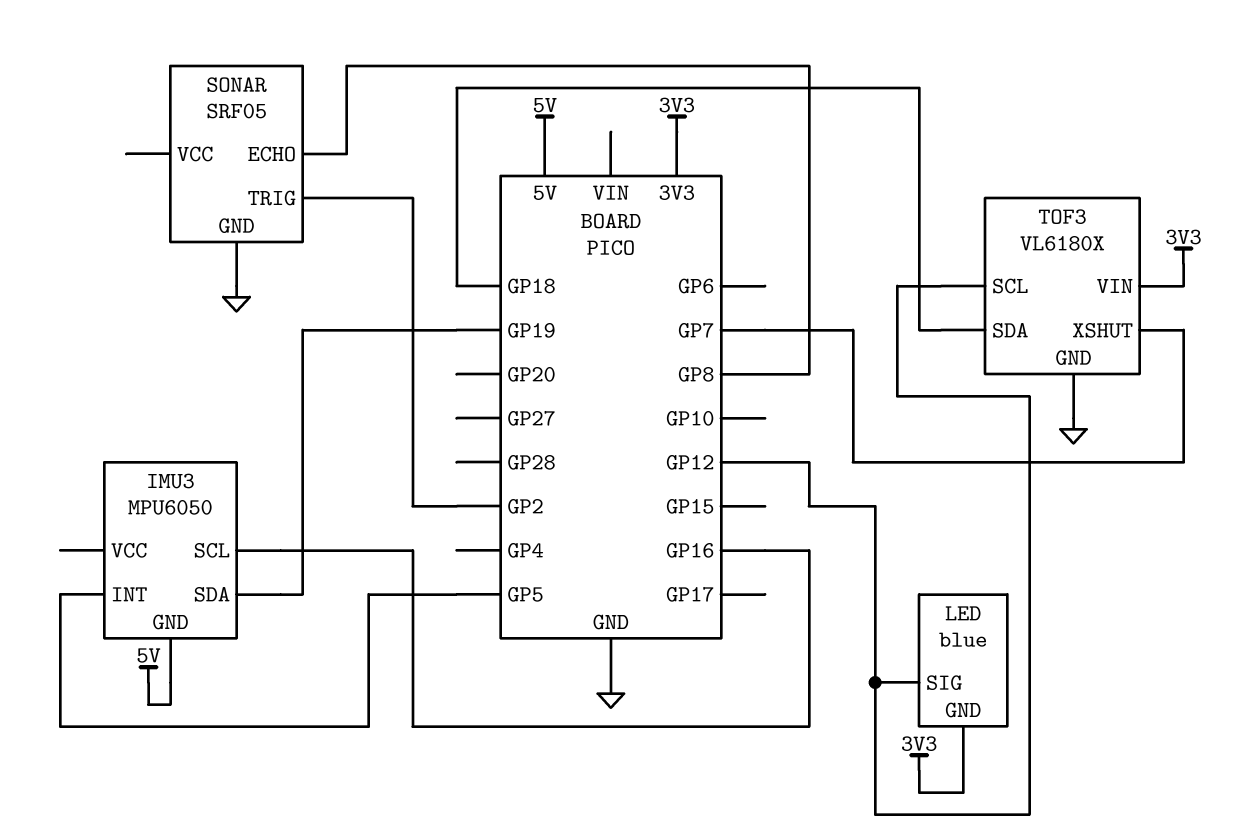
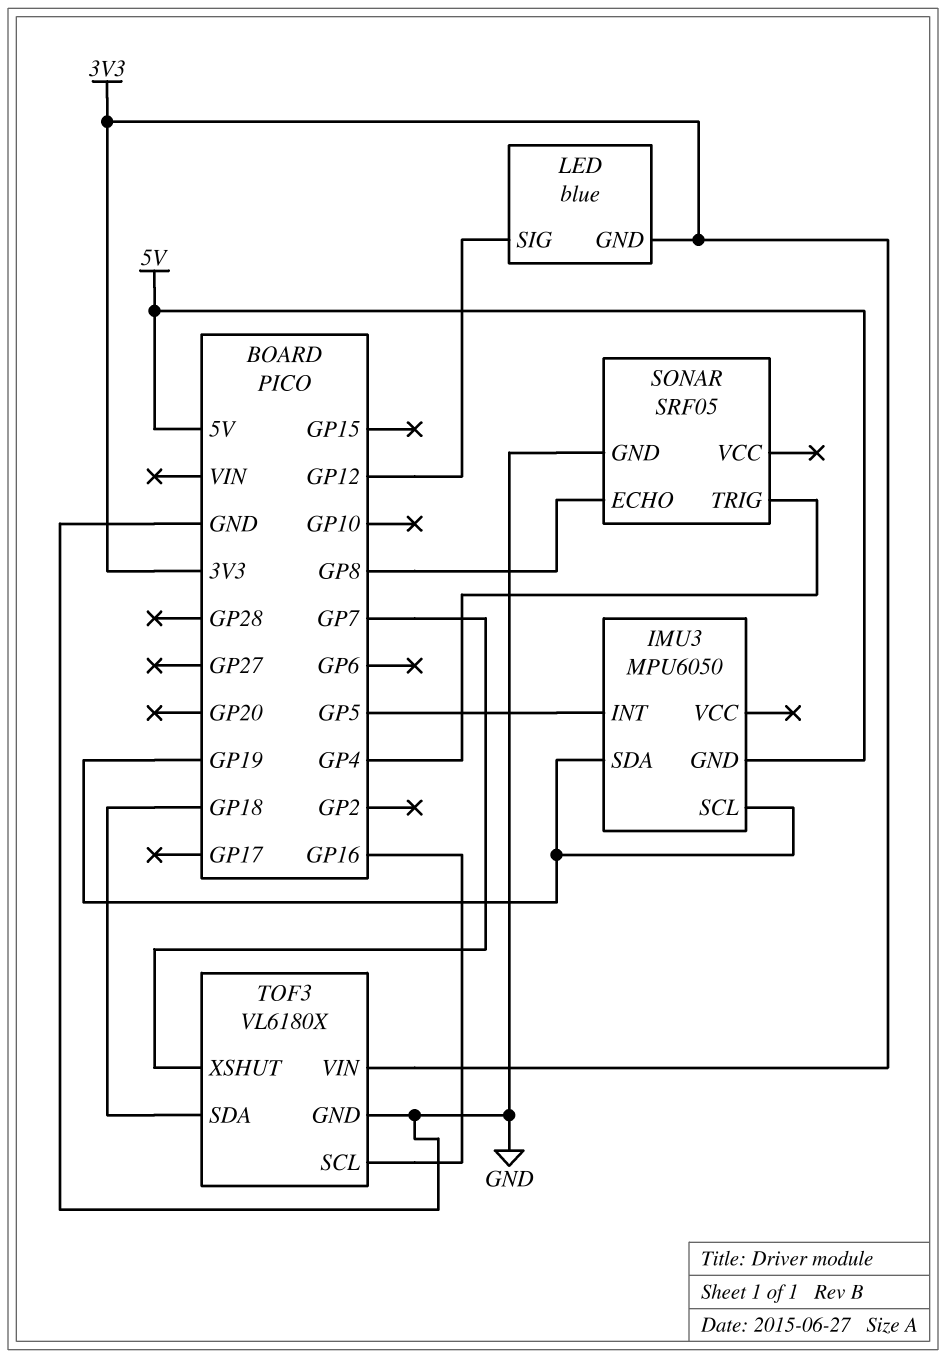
IMU3 pin SCL: GP16 -> GP19
SONAR pin TRIG: GP2 -> GP4
TOF3 pin SCL: GP12 -> GP16

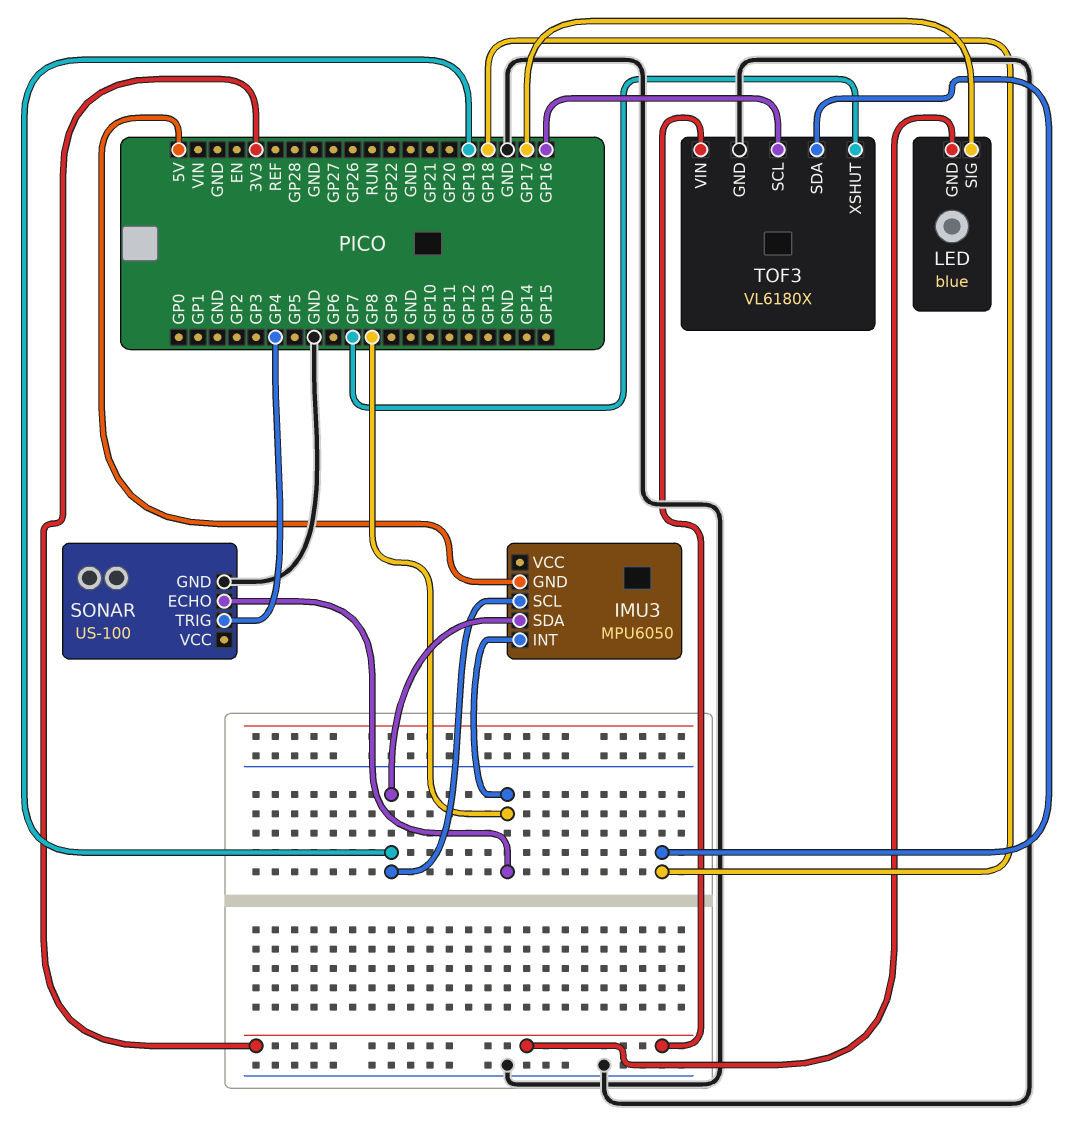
IMU3 pin INT: GP5 -> GP8
LED pin SIG: GP12 -> GP17
SONAR: SRF05 -> US-100

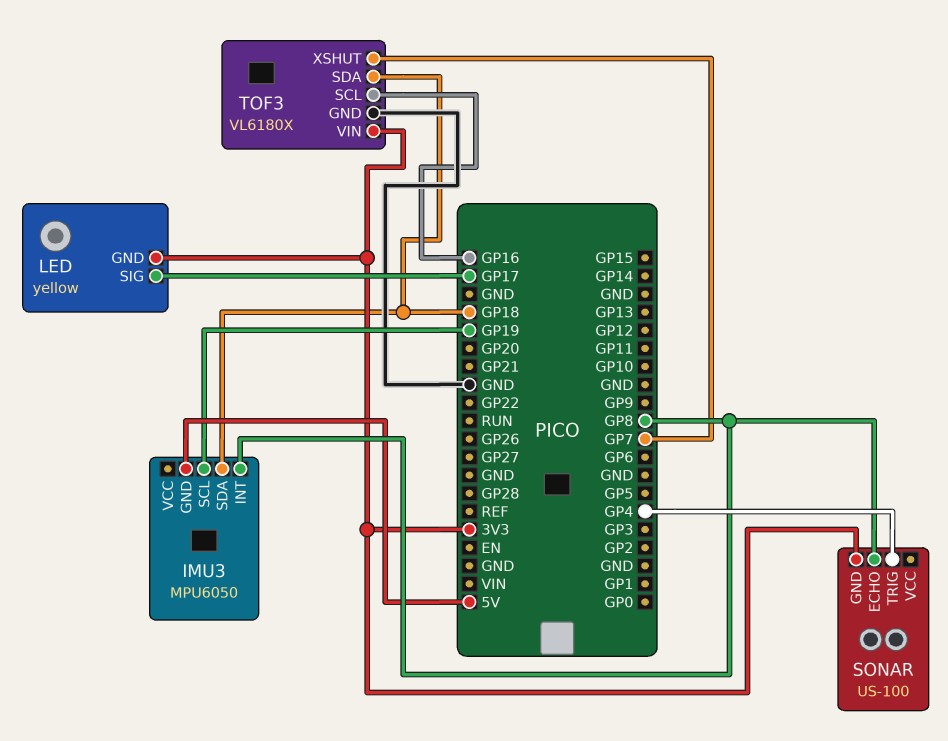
IMU3 pin SDA: GP19 -> GP18
LED: blue -> yellow
SONAR pin GND: GND -> 3V3

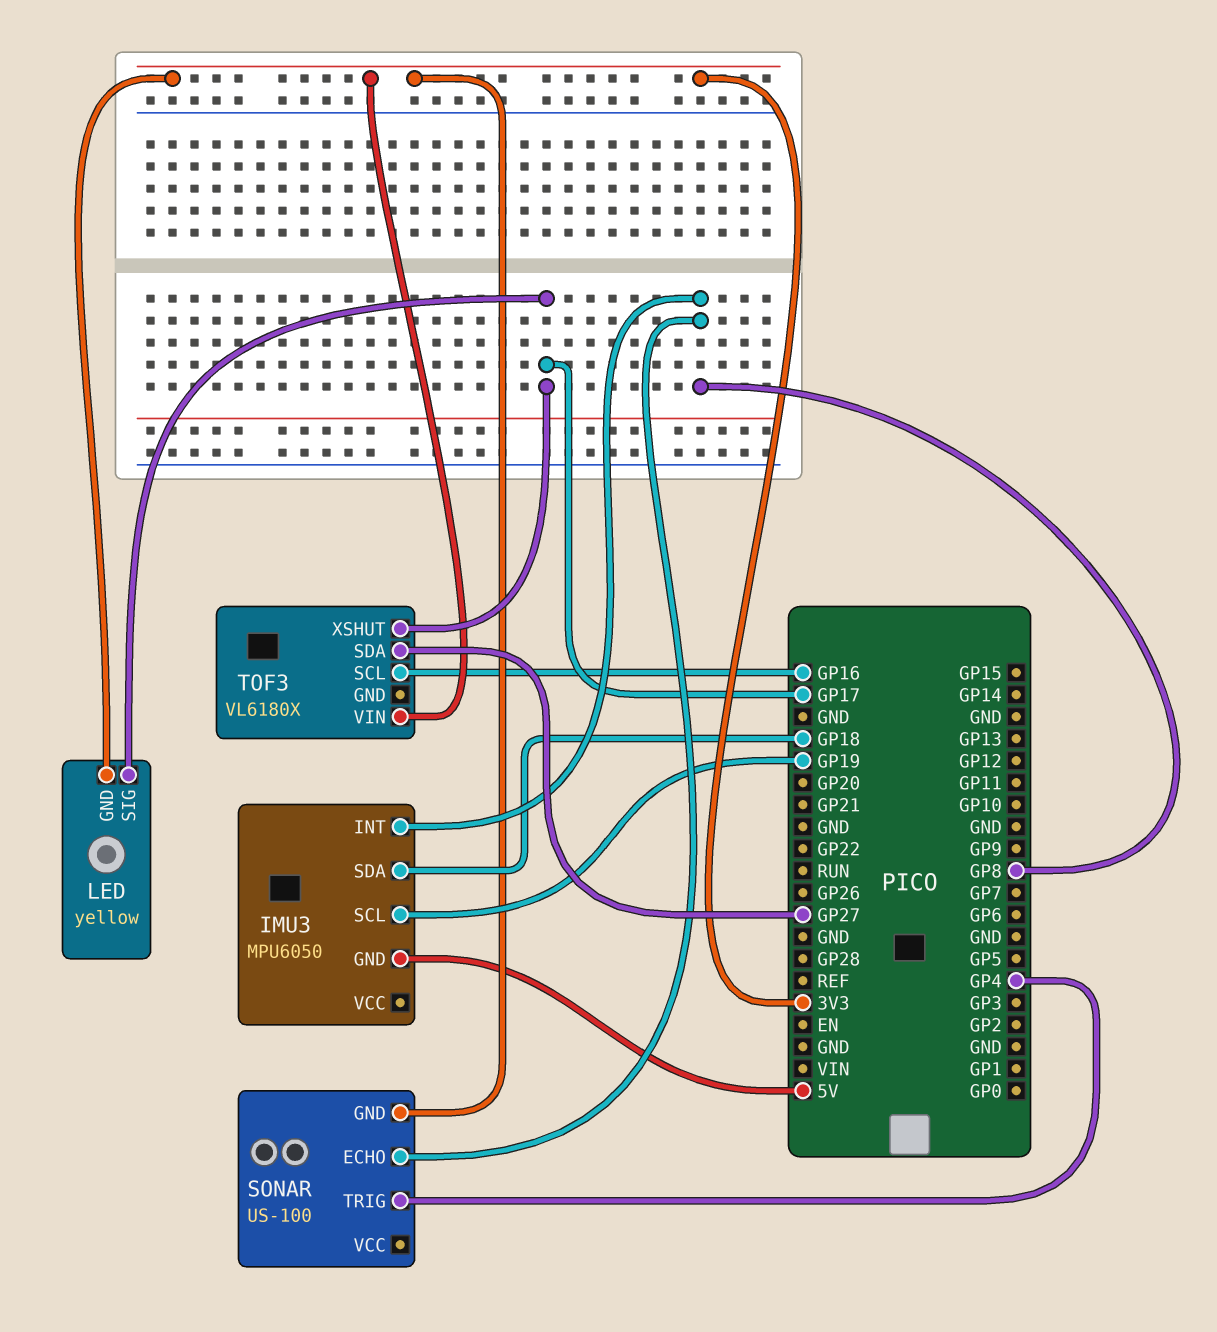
TOF3 pin GND: GND -> none
TOF3 pin SDA: GP18 -> GP27
TOF3 pin XSHUT: GP7 -> GP17

